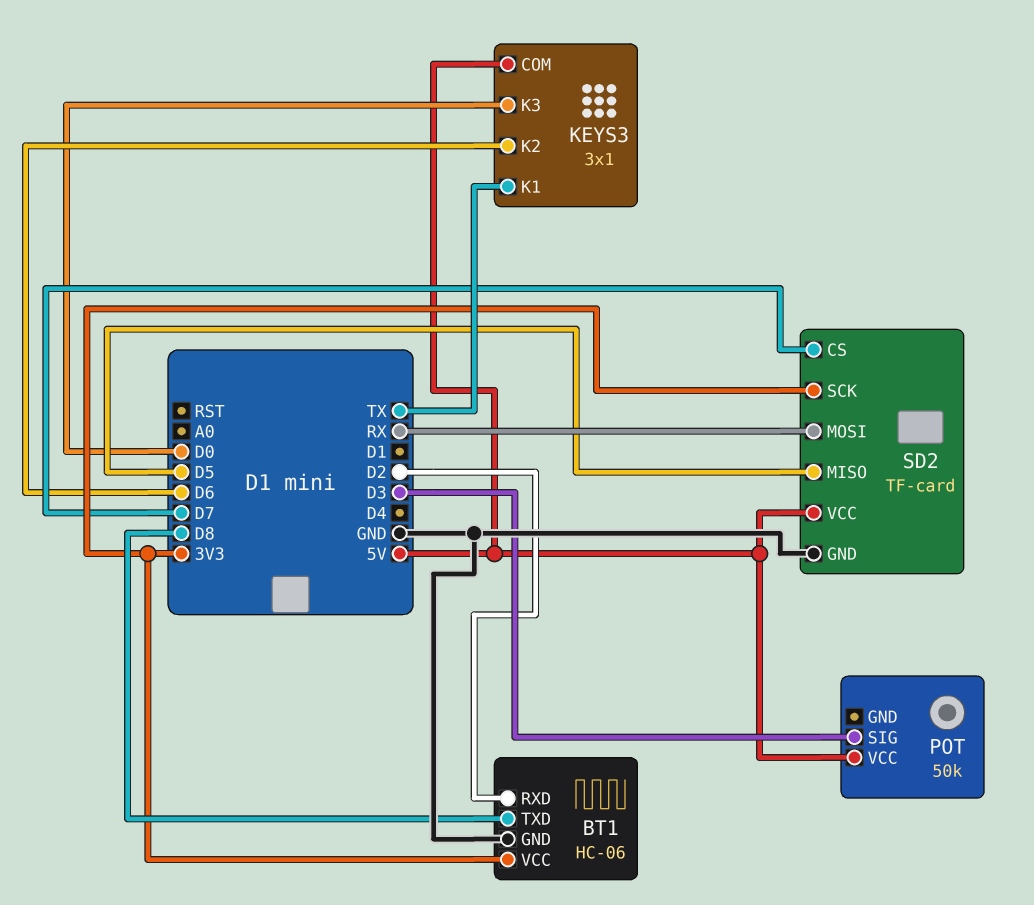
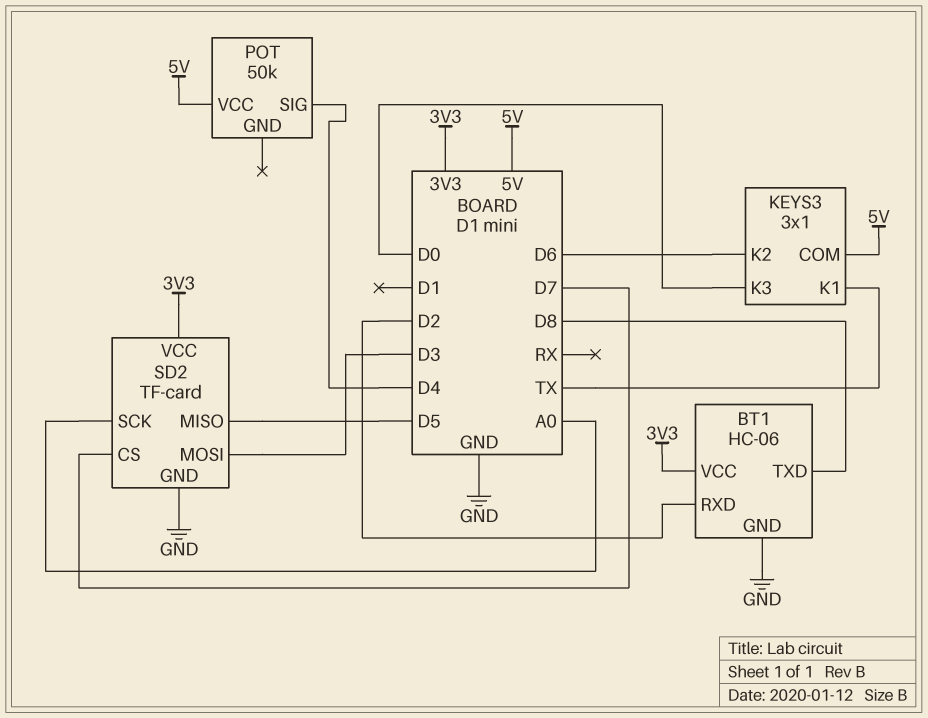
POT pin SIG: D3 -> D4
SD2 pin MOSI: RX -> D3
SD2 pin SCK: 3V3 -> A0
SD2 pin VCC: 5V -> 3V3

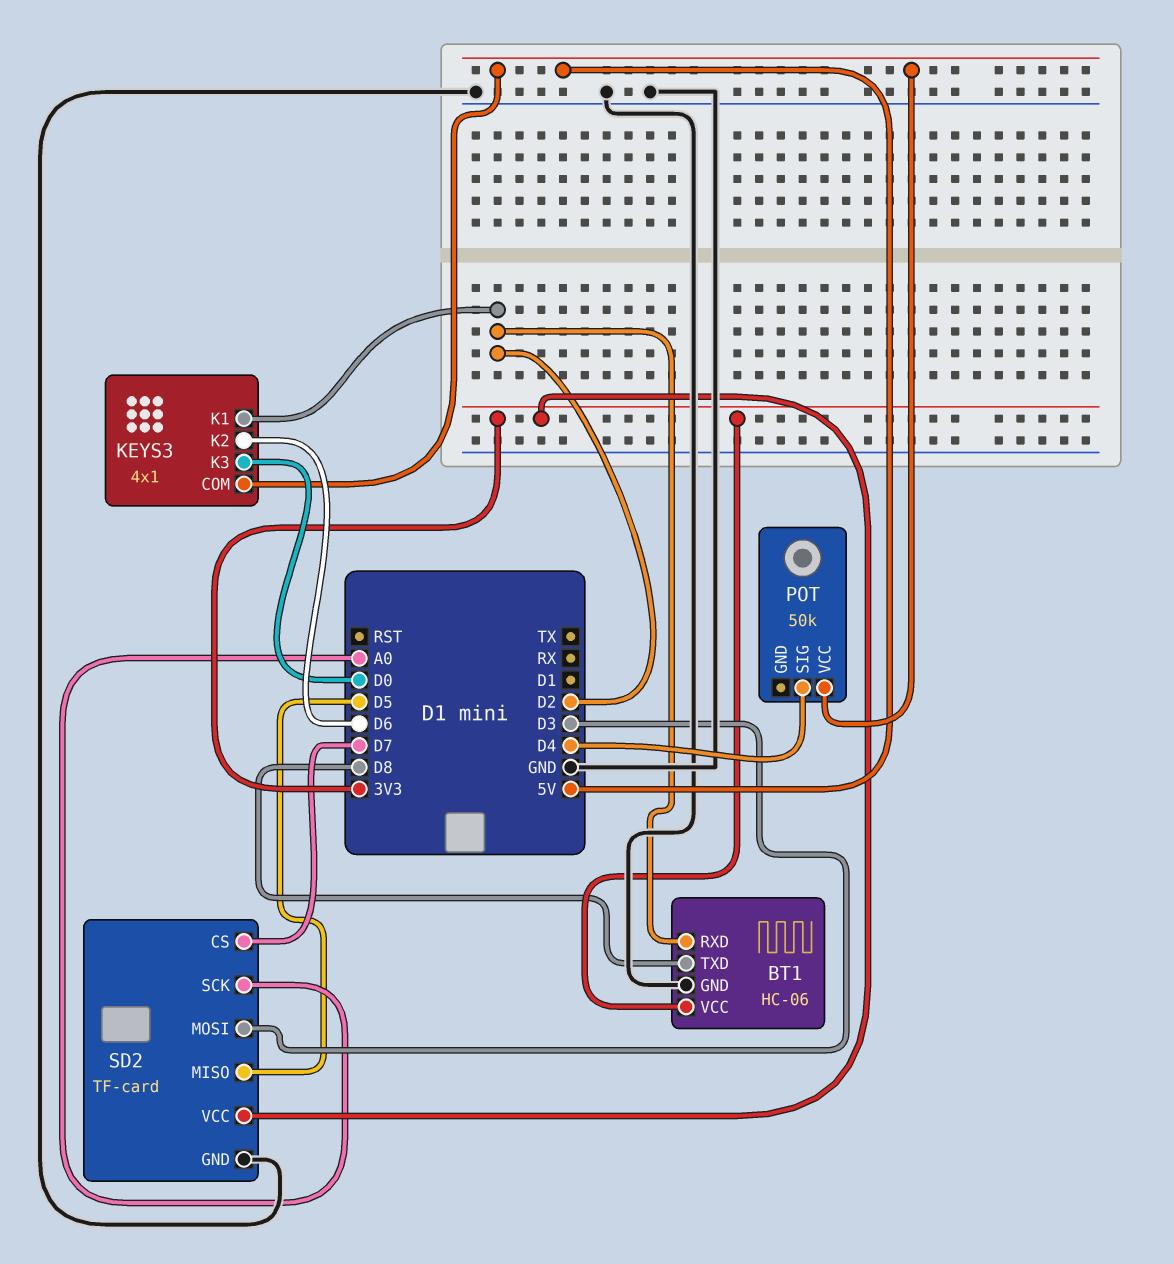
KEYS3: 3x1 -> 4x1
KEYS3 pin K1: TX -> D2

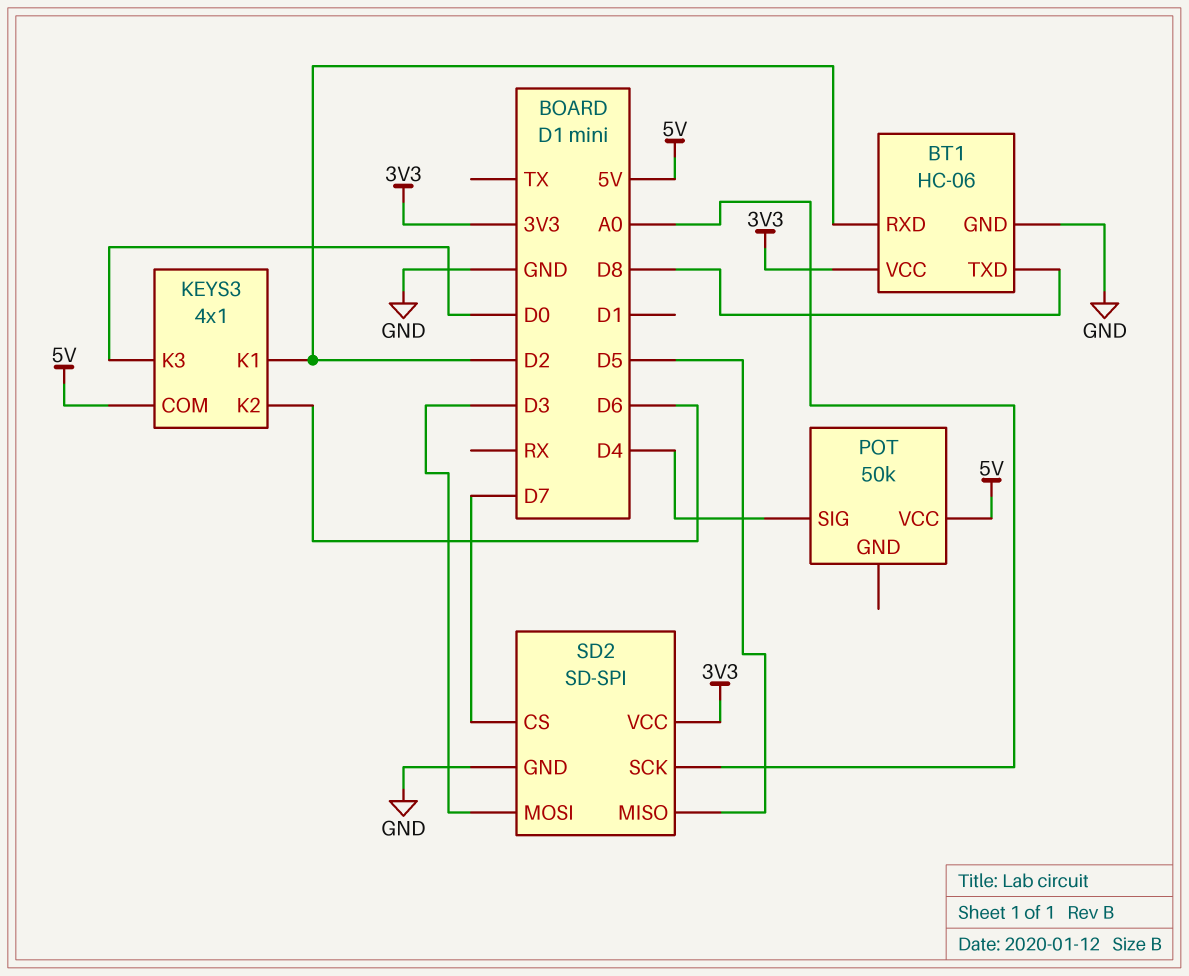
SD2: TF-card -> SD-SPI

